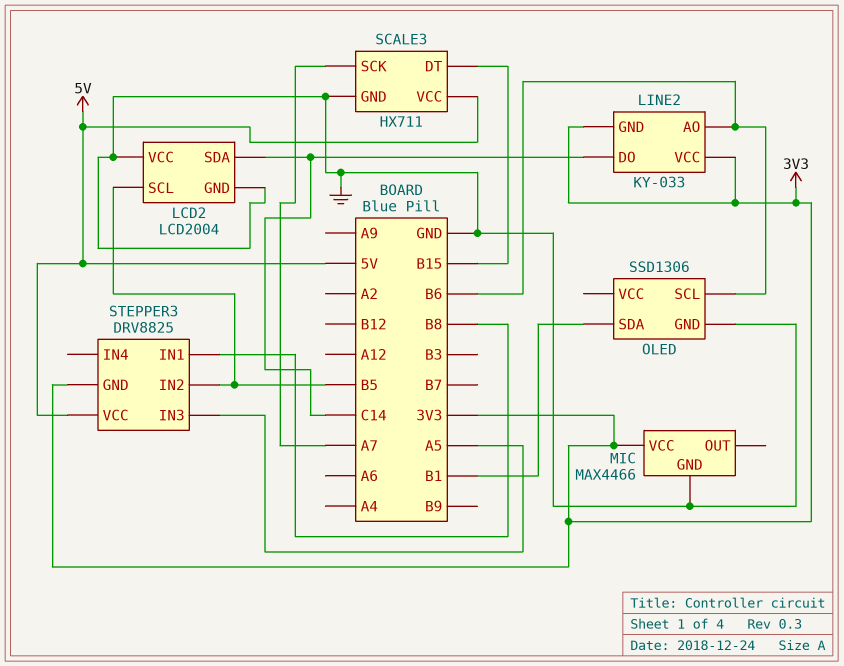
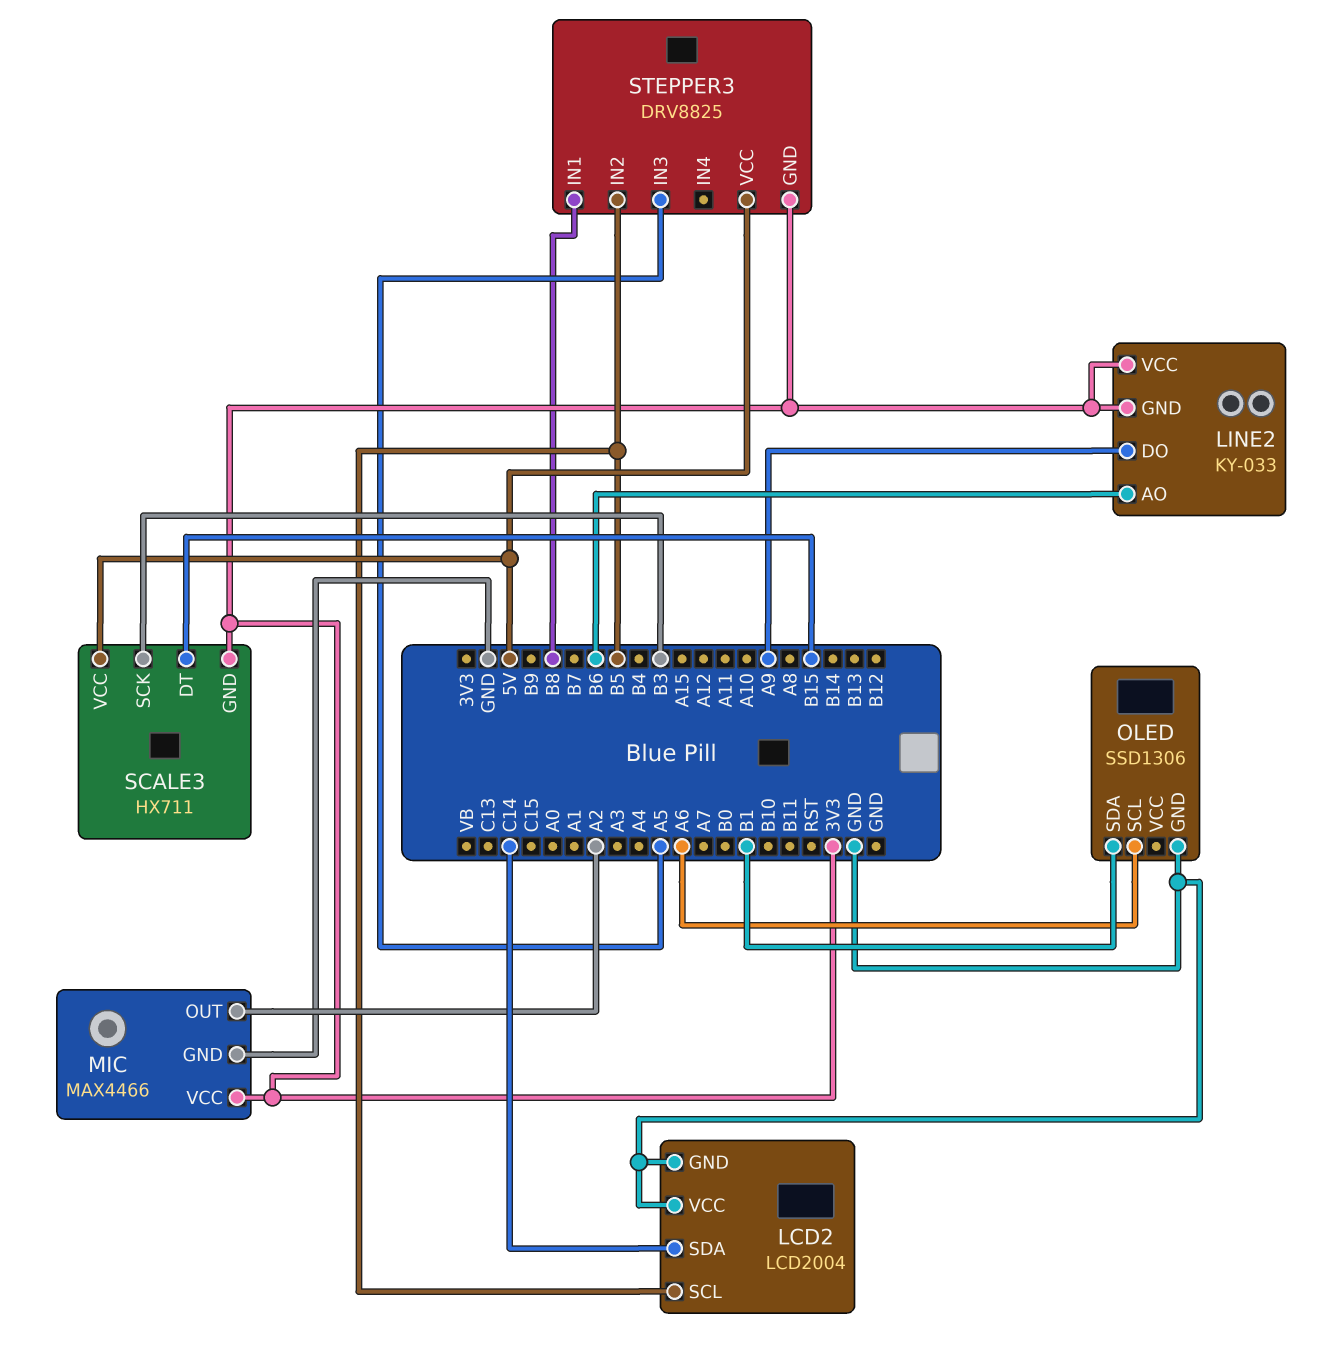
LINE2 pin DO: C14 -> A9
MIC pin OUT: none -> A2
OLED pin SCL: B6 -> A6
SCALE3 pin GND: GND -> 3V3
SCALE3 pin SCK: A7 -> B3

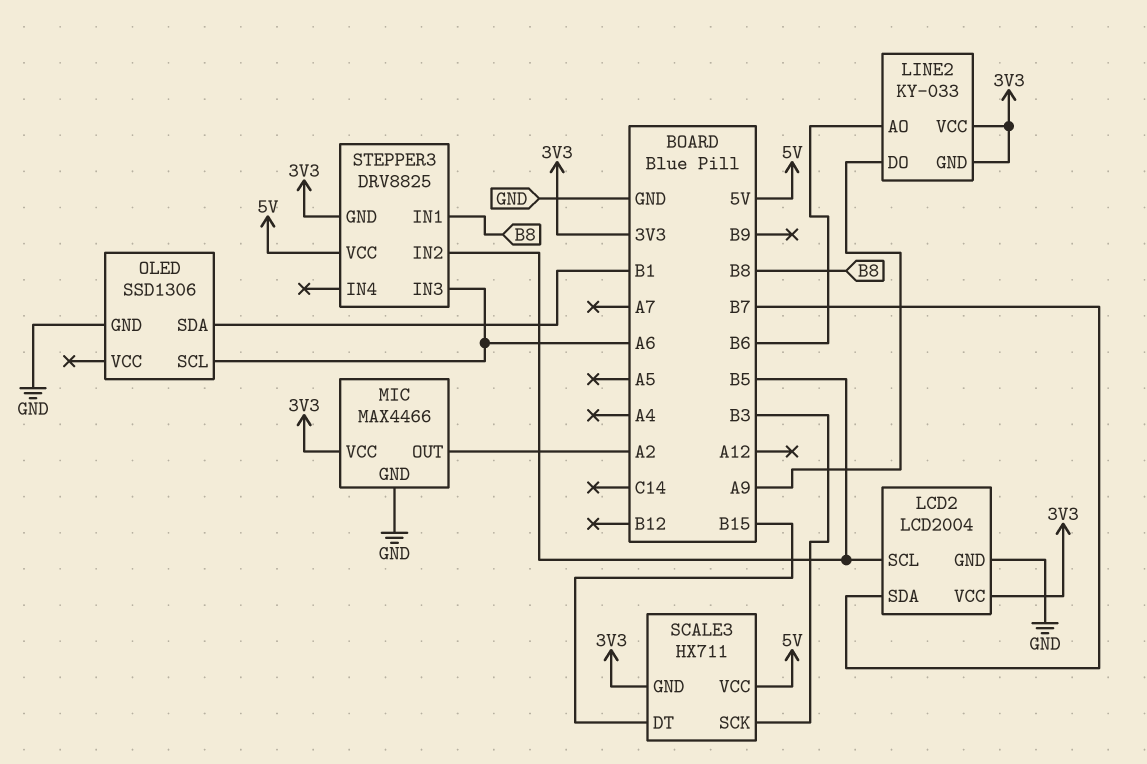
LCD2 pin SDA: C14 -> B7
LCD2 pin VCC: GND -> 3V3
STEPPER3 pin IN3: A5 -> A6

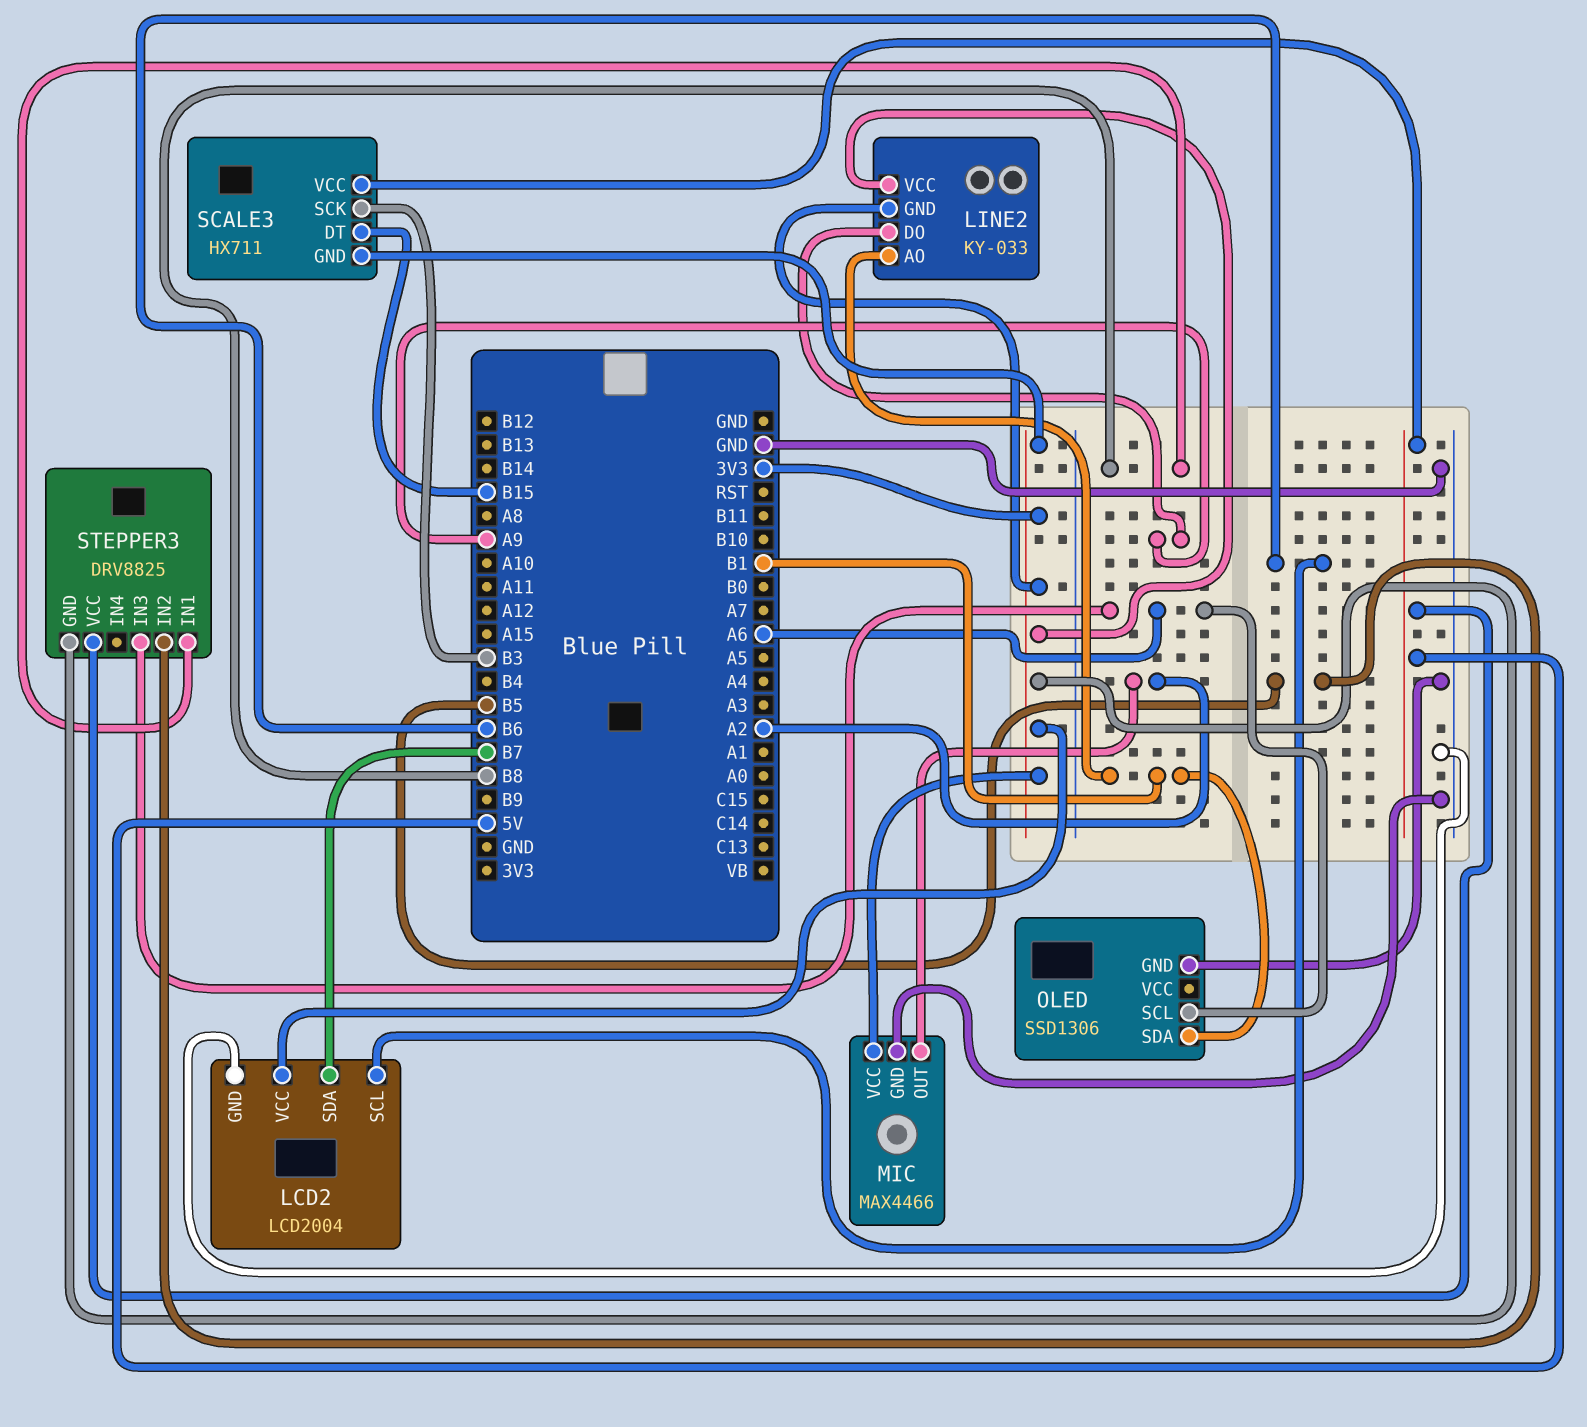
LCD2 pin SCL: B5 -> B6
LINE2 pin AO: B6 -> B1

